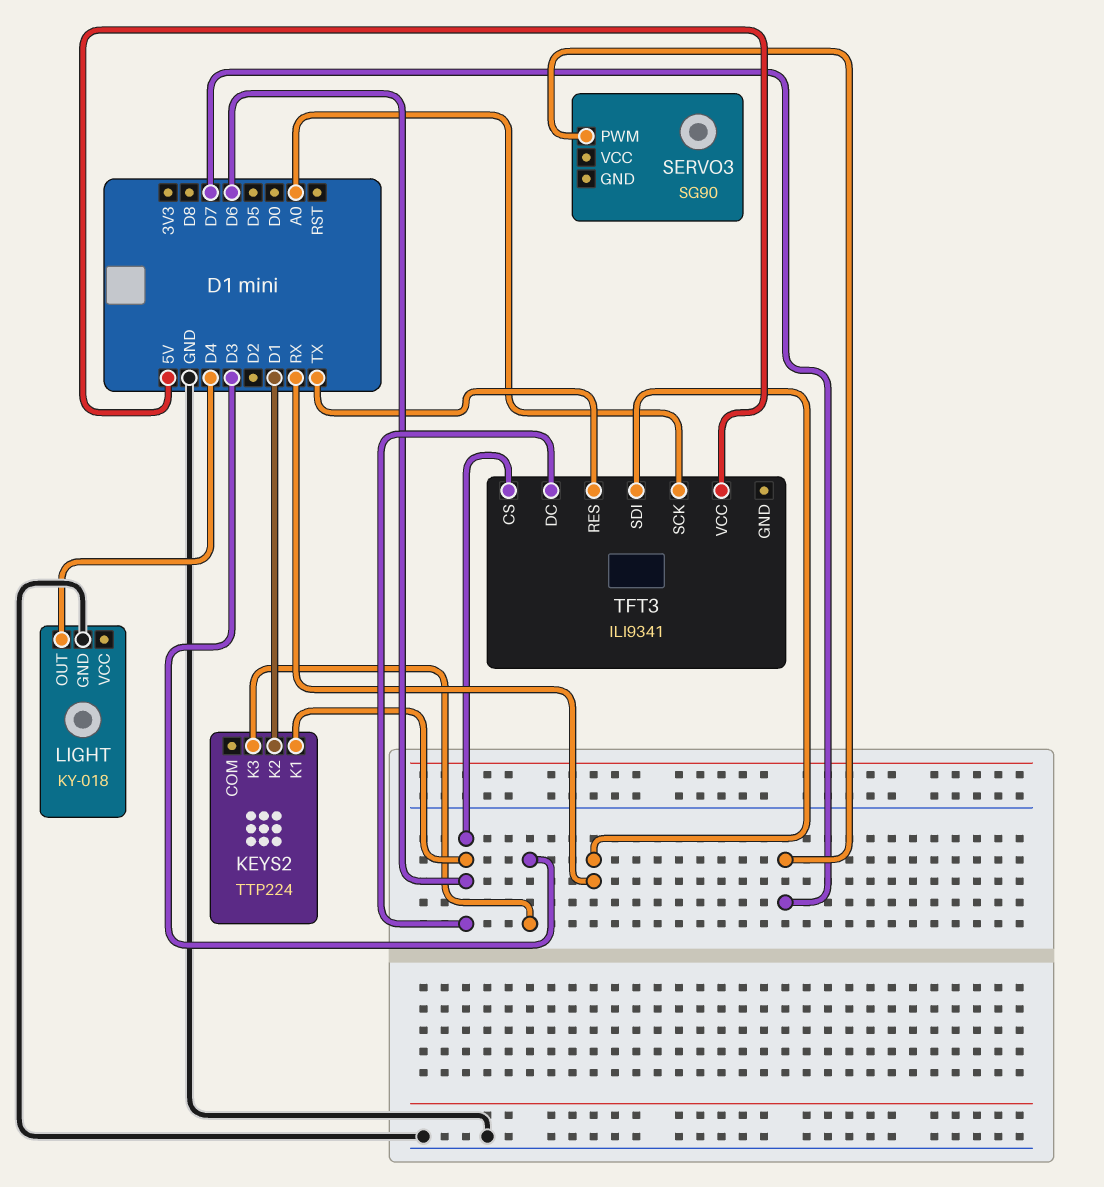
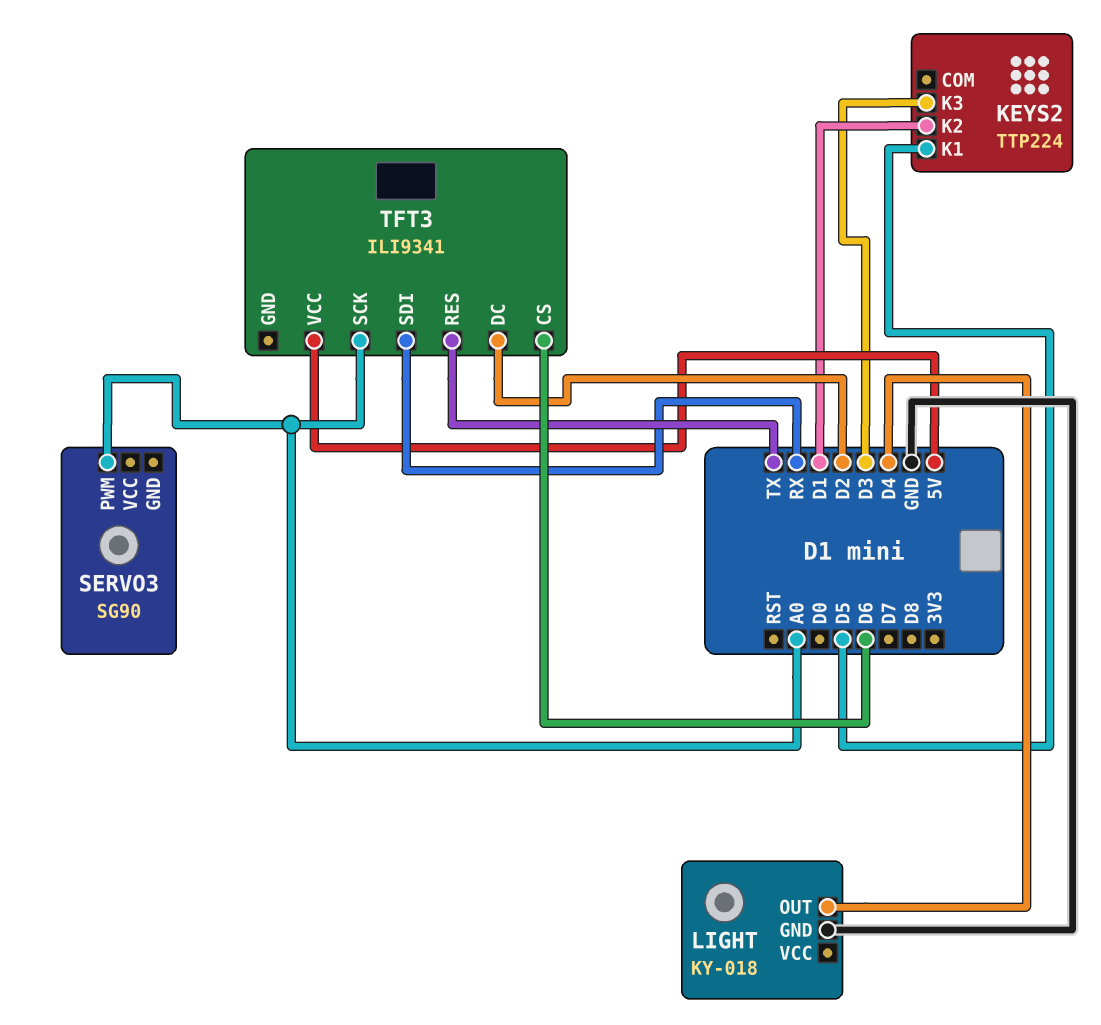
KEYS2 pin K1: D6 -> D5
SERVO3 pin PWM: D7 -> A0
TFT3 pin DC: D6 -> D2

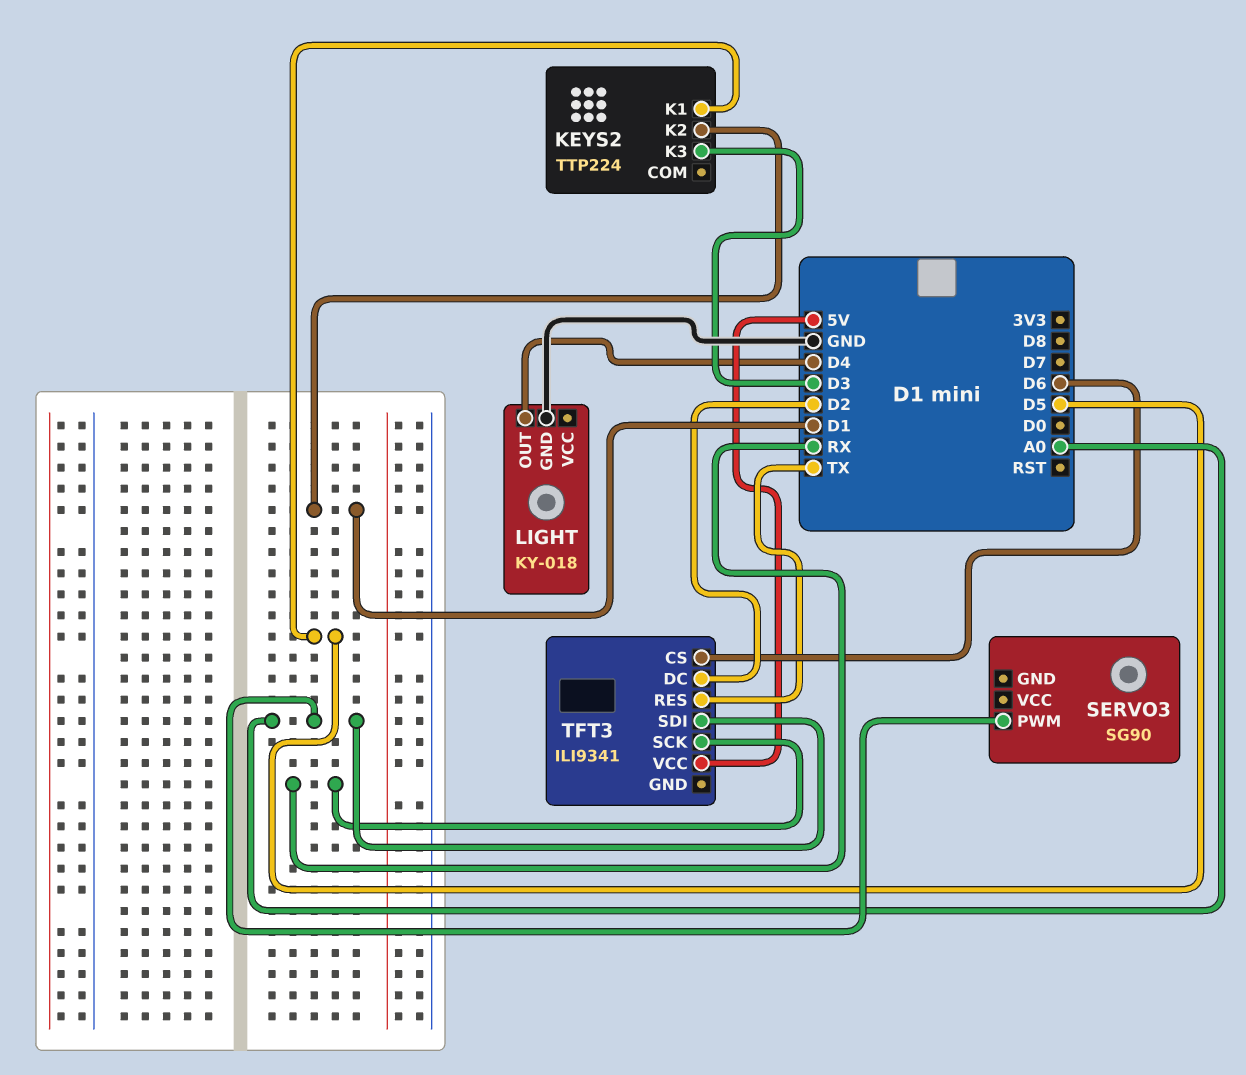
TFT3 pin SCK: A0 -> RX
TFT3 pin SDI: RX -> A0

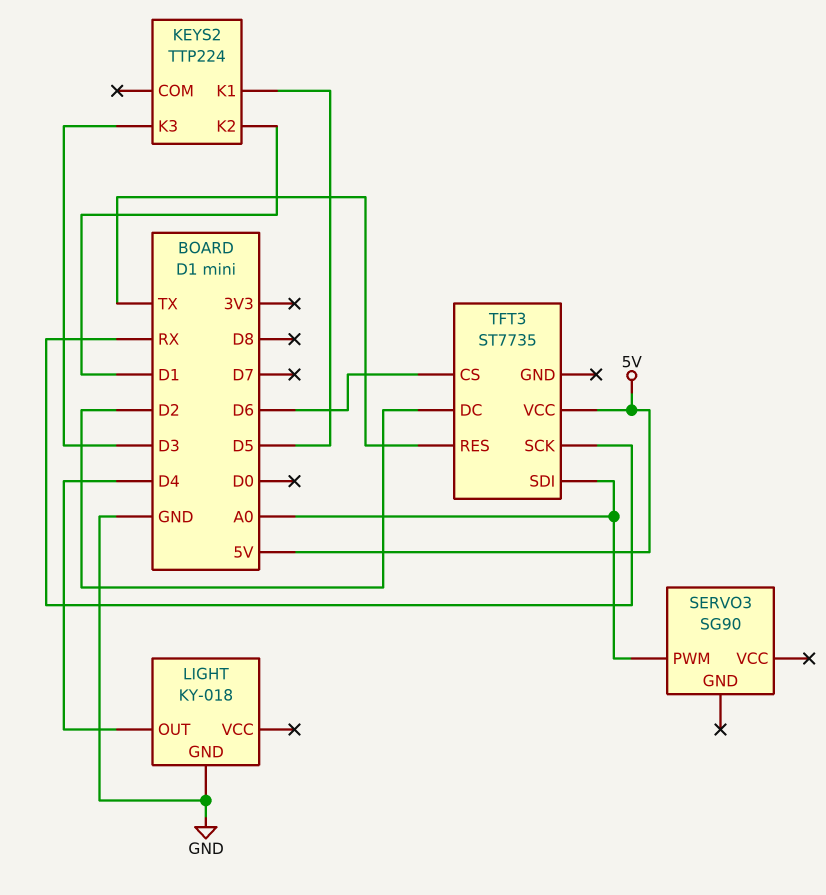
TFT3: ILI9341 -> ST7735

